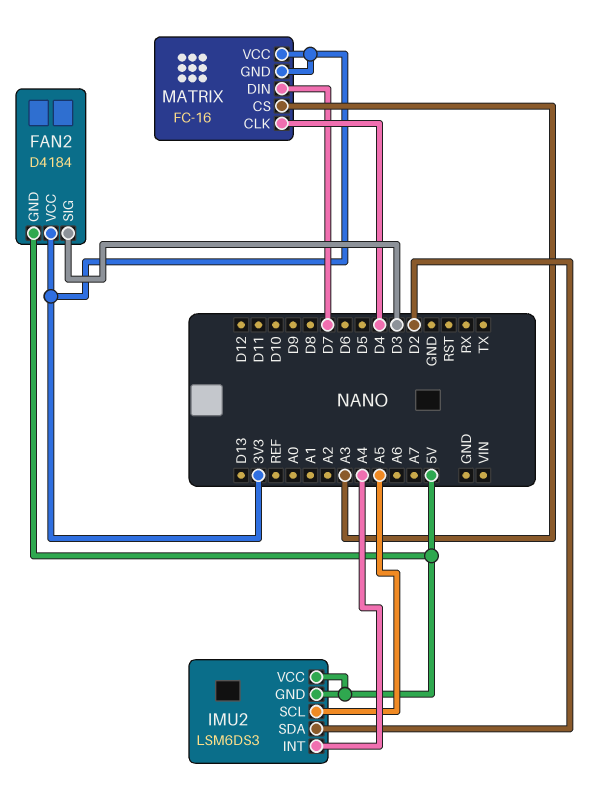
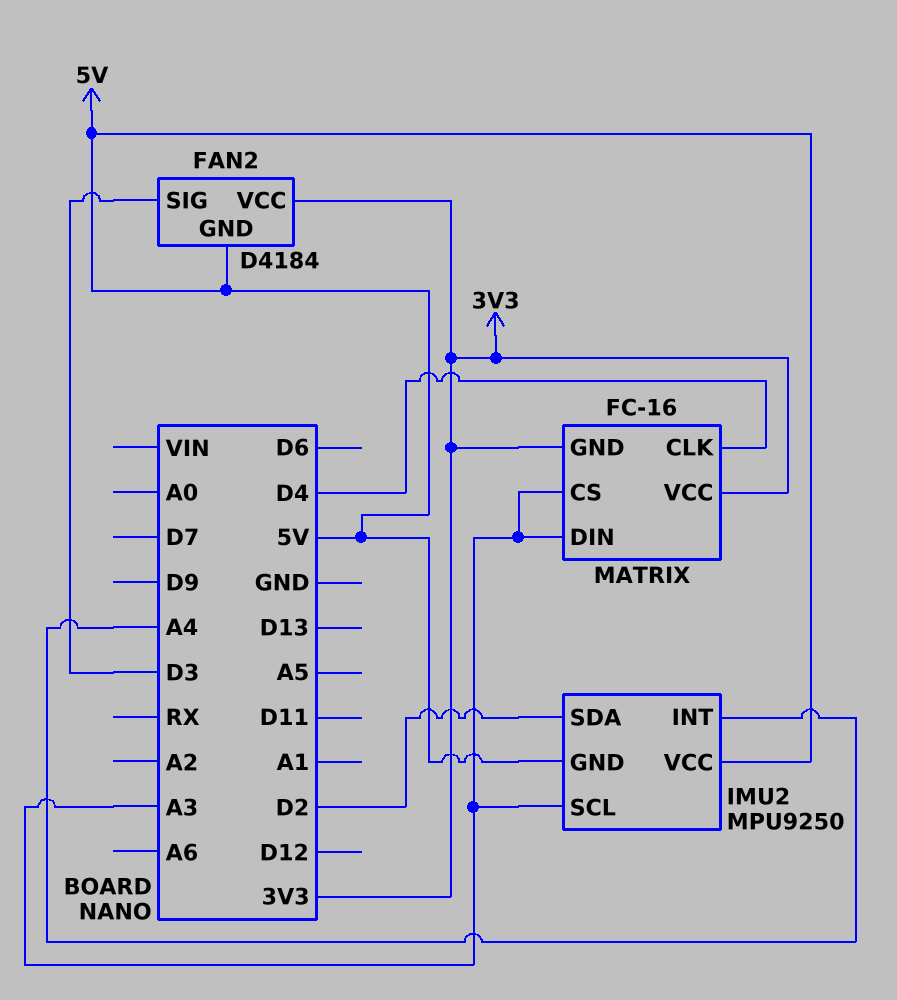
IMU2: LSM6DS3 -> MPU9250
IMU2 pin SCL: A5 -> A3
MATRIX pin DIN: D7 -> A3

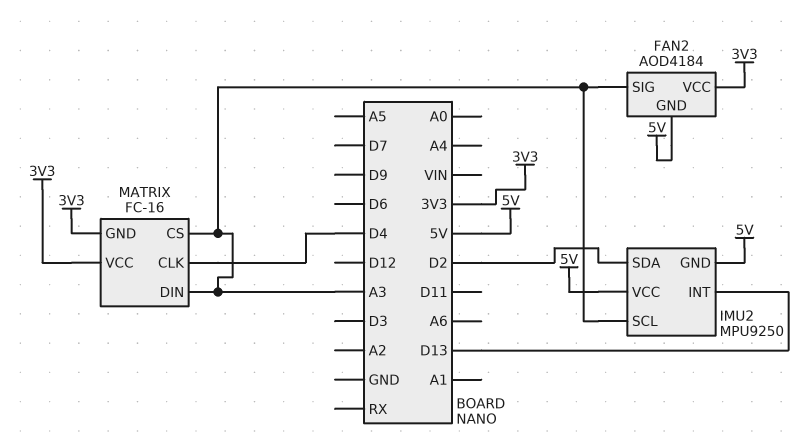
FAN2: D4184 -> AOD4184
FAN2 pin SIG: D3 -> A3
IMU2 pin INT: A4 -> D13

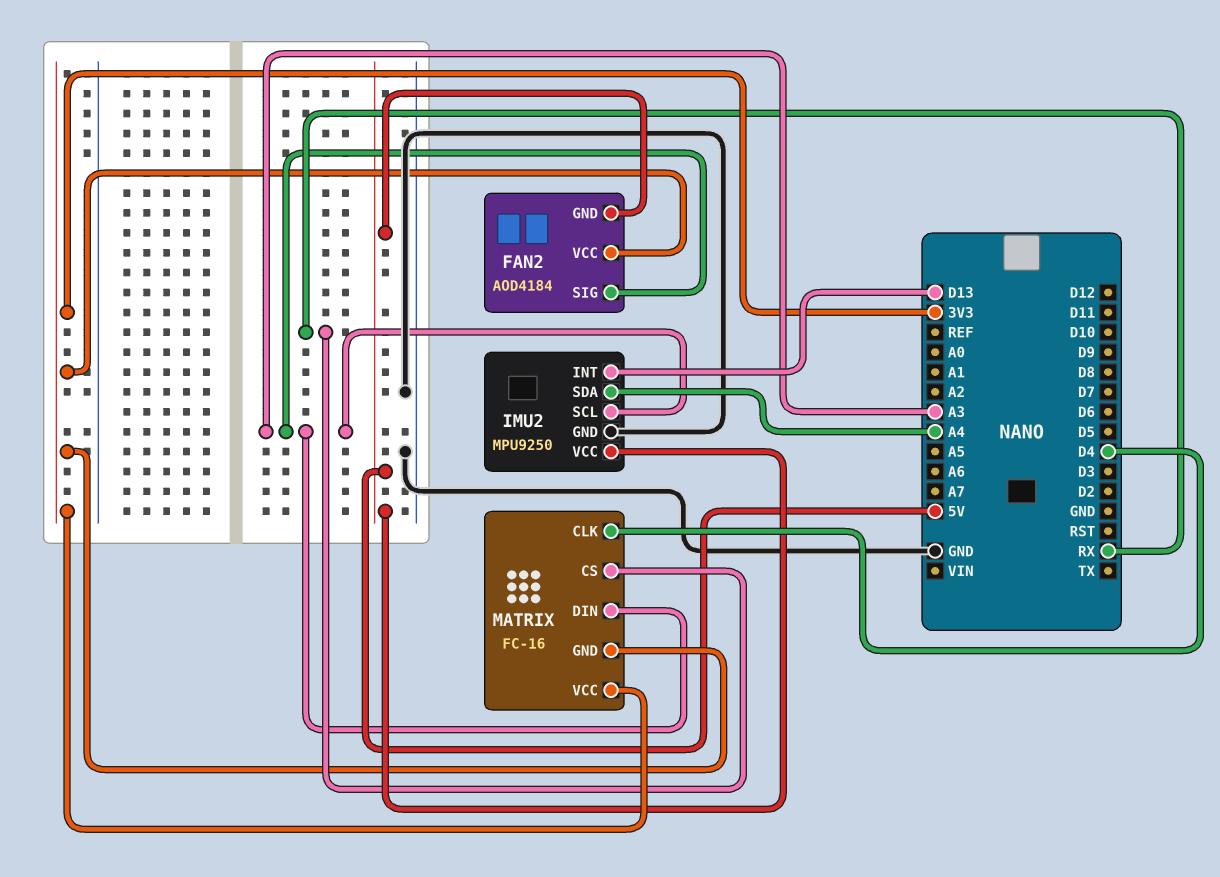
IMU2 pin GND: 5V -> GND
IMU2 pin SDA: D2 -> A4
MATRIX pin CS: A3 -> RX

